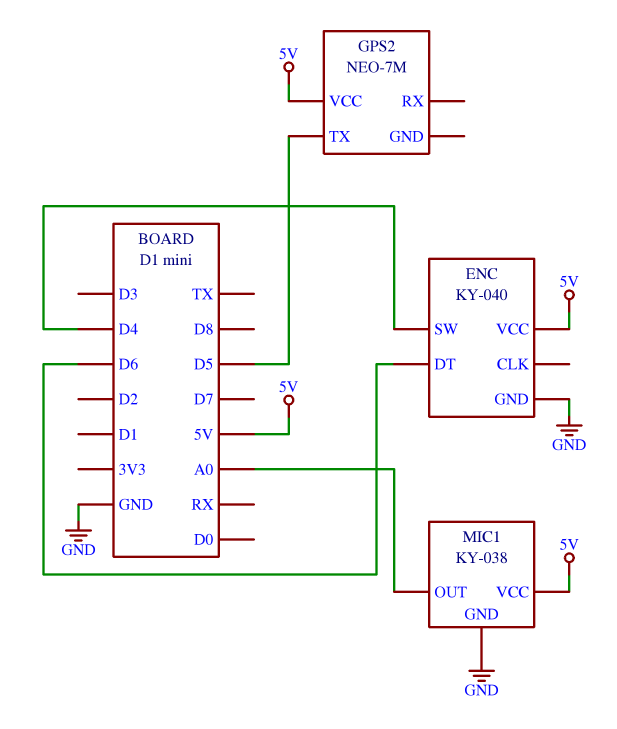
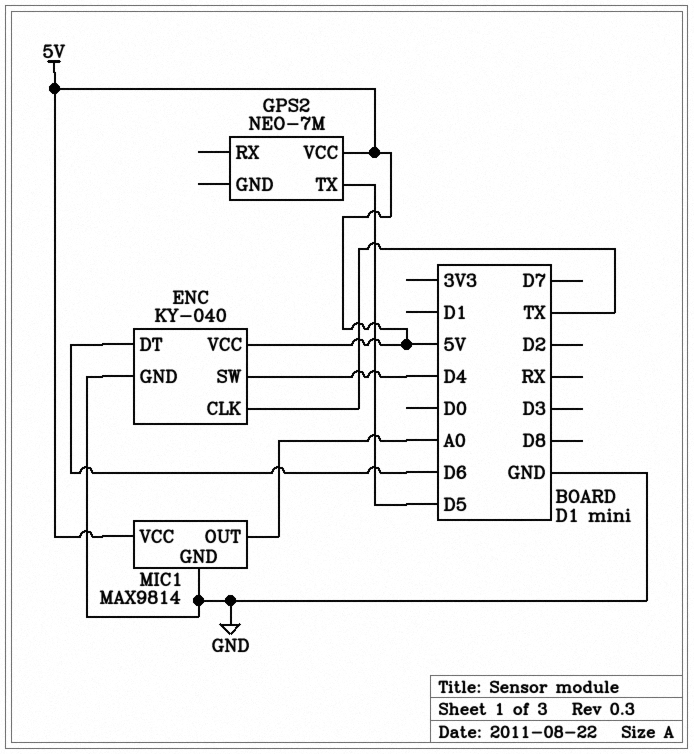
ENC pin CLK: none -> TX
MIC1: KY-038 -> MAX9814

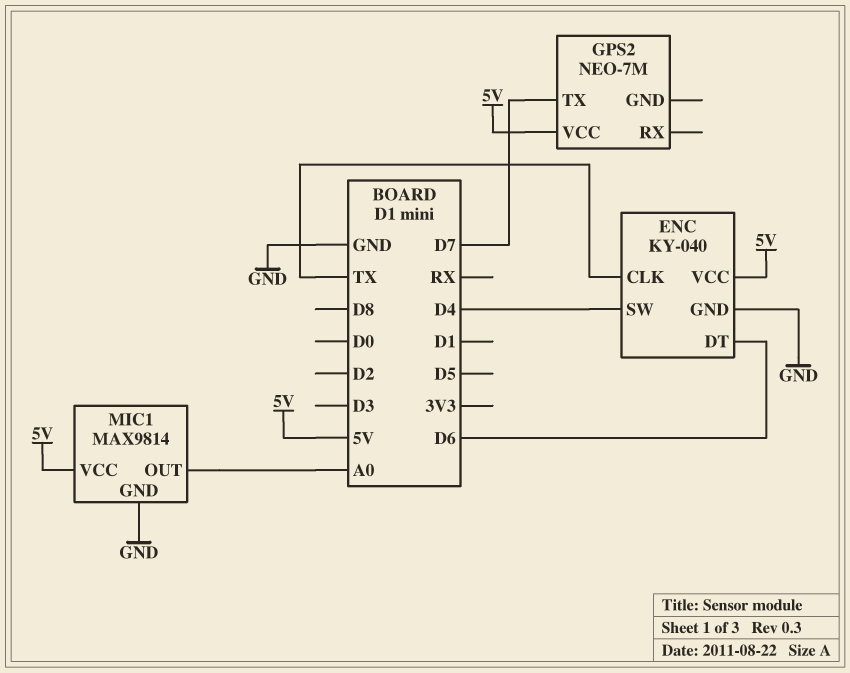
GPS2 pin TX: D5 -> D7

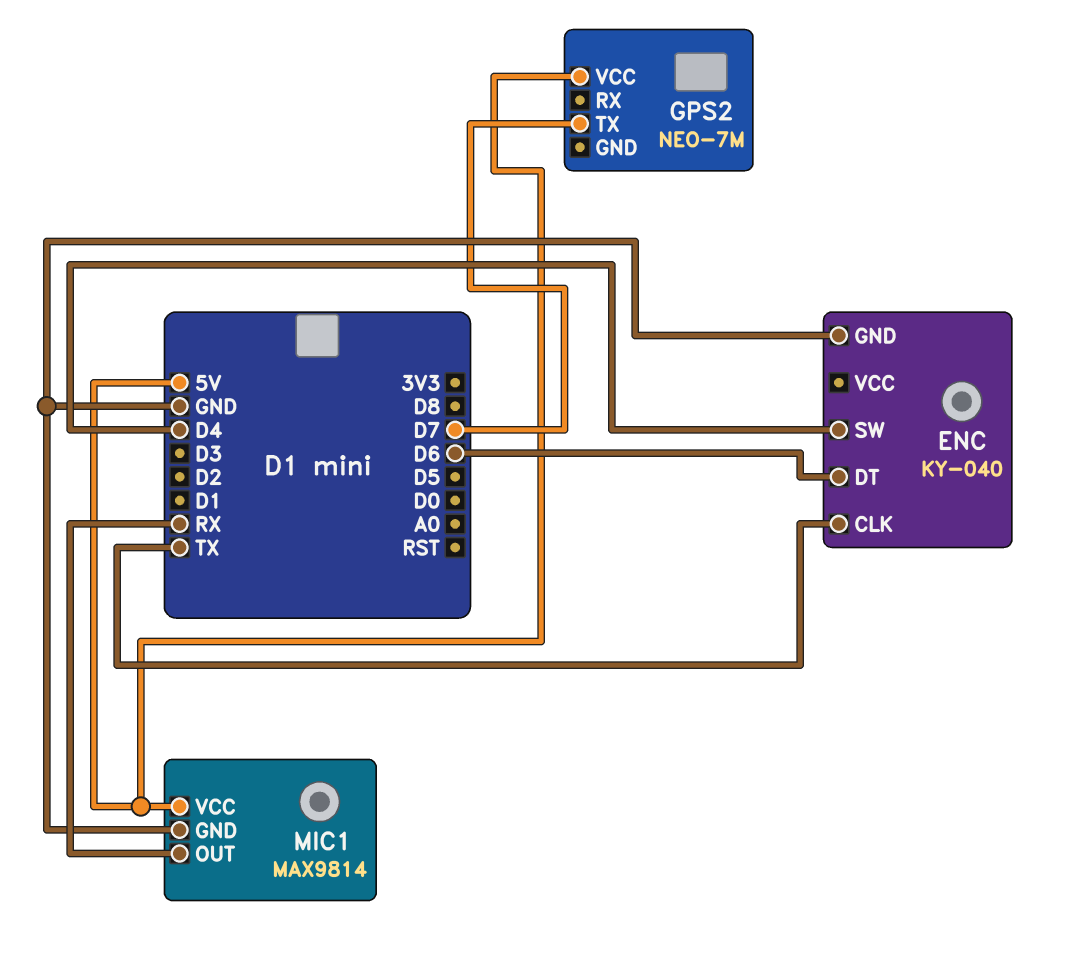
ENC pin VCC: 5V -> none
MIC1 pin OUT: A0 -> RX

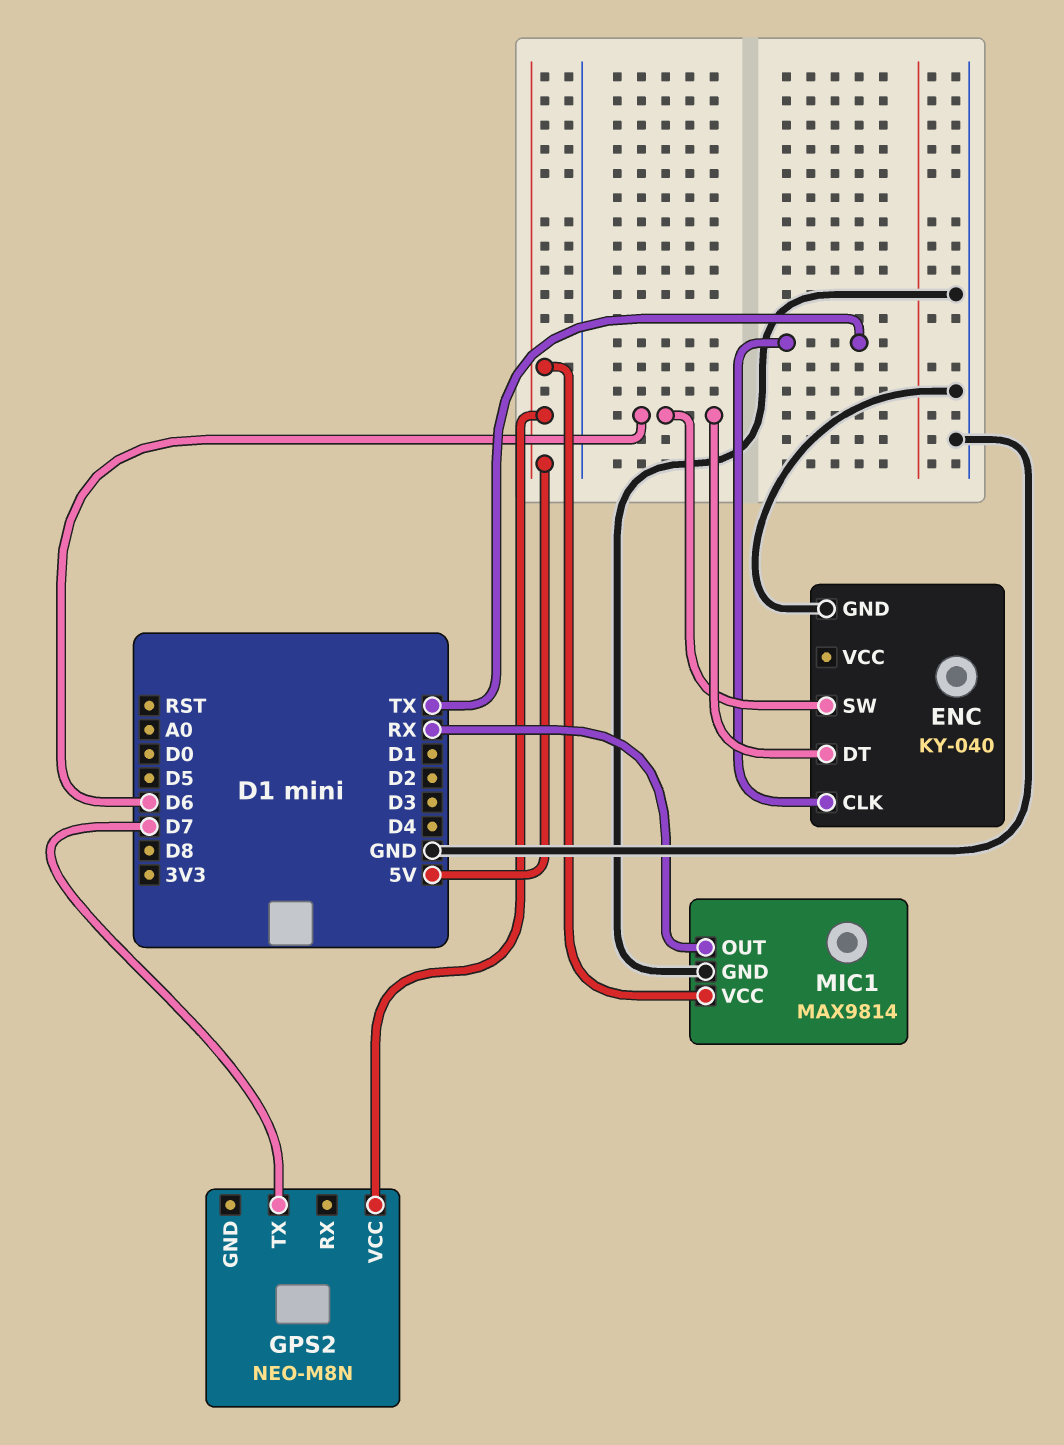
ENC pin SW: D4 -> D6
GPS2: NEO-7M -> NEO-M8N

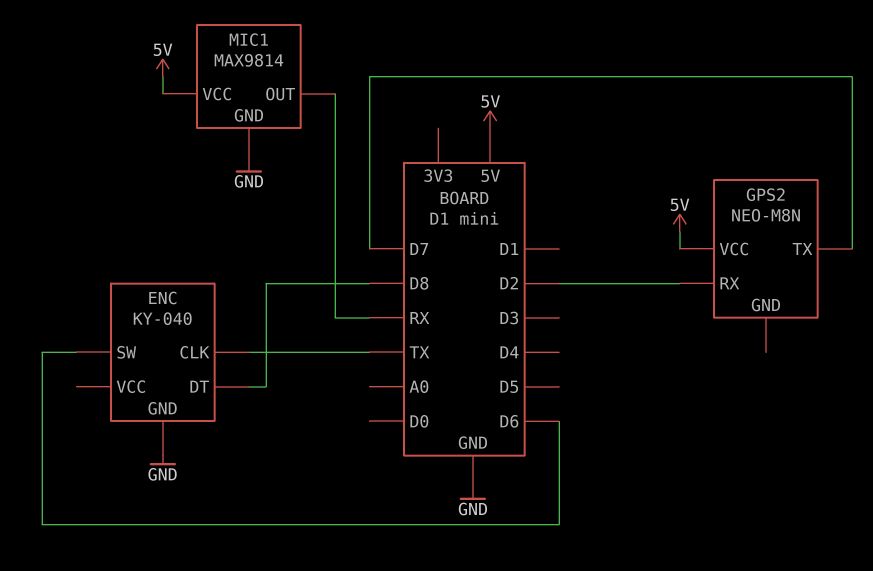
ENC pin DT: D6 -> D8
GPS2 pin RX: none -> D2

